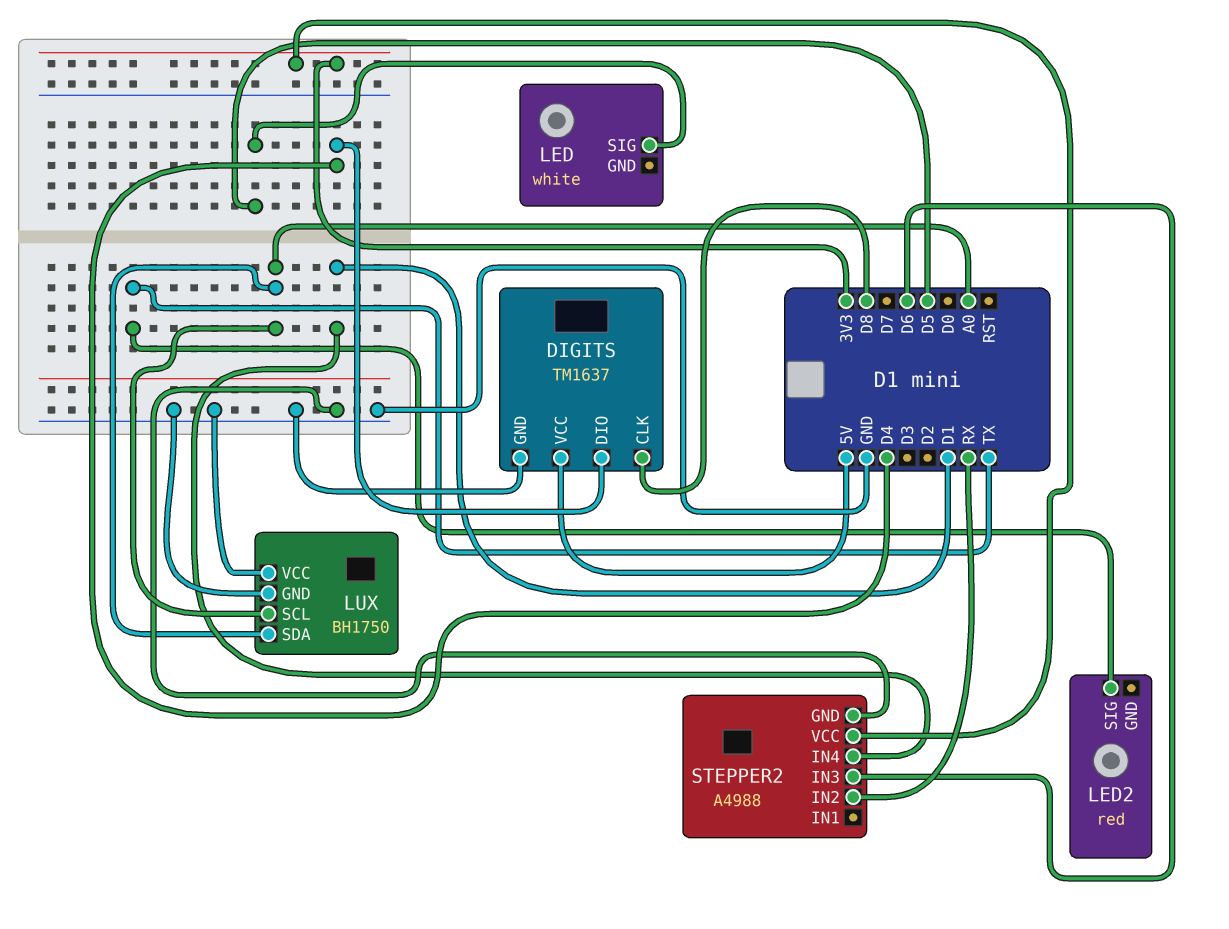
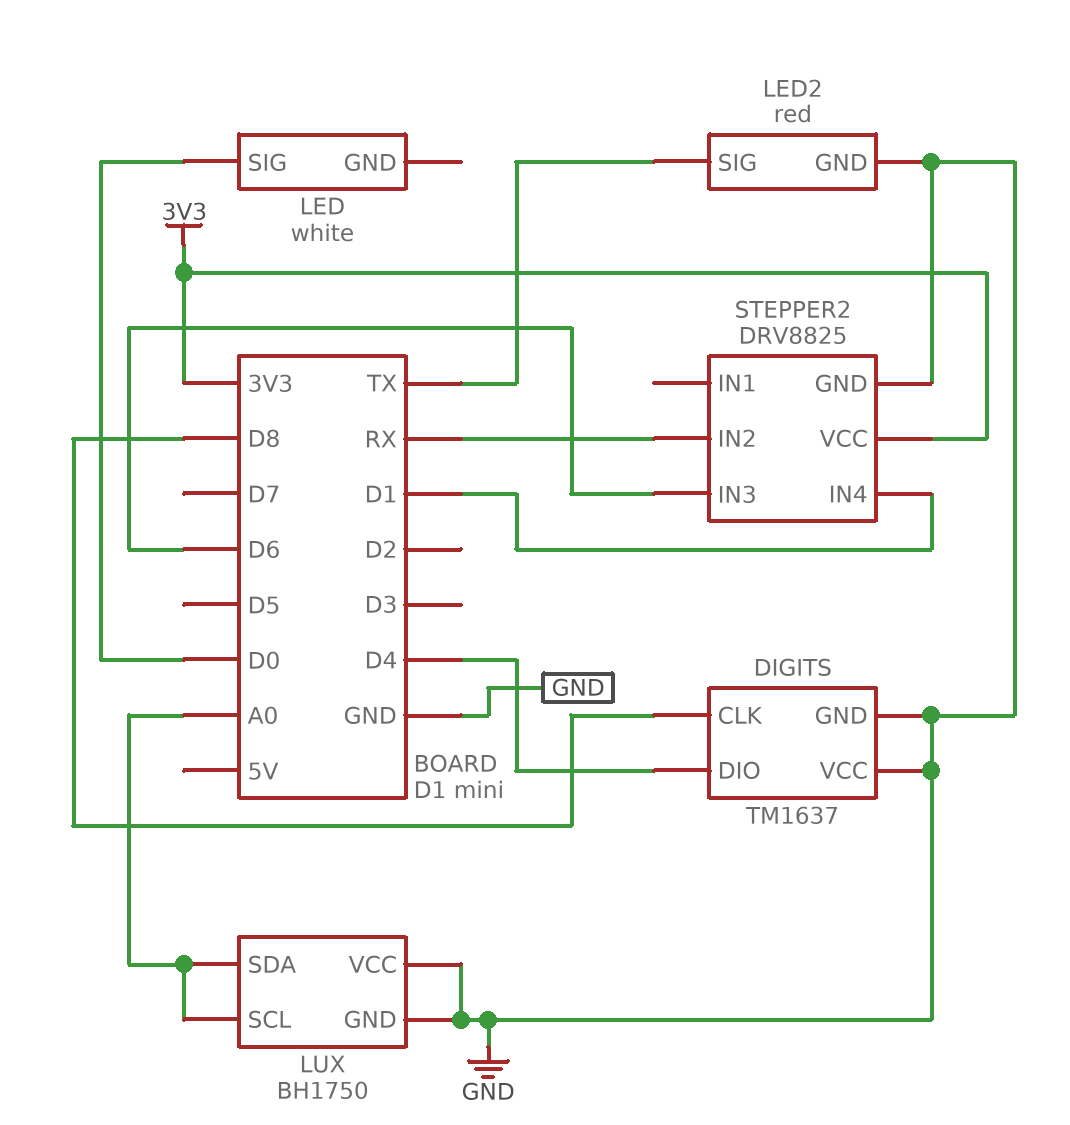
DIGITS pin VCC: 5V -> GND
LED pin SIG: D5 -> D0
LED2 pin GND: none -> GND
STEPPER2: A4988 -> DRV8825

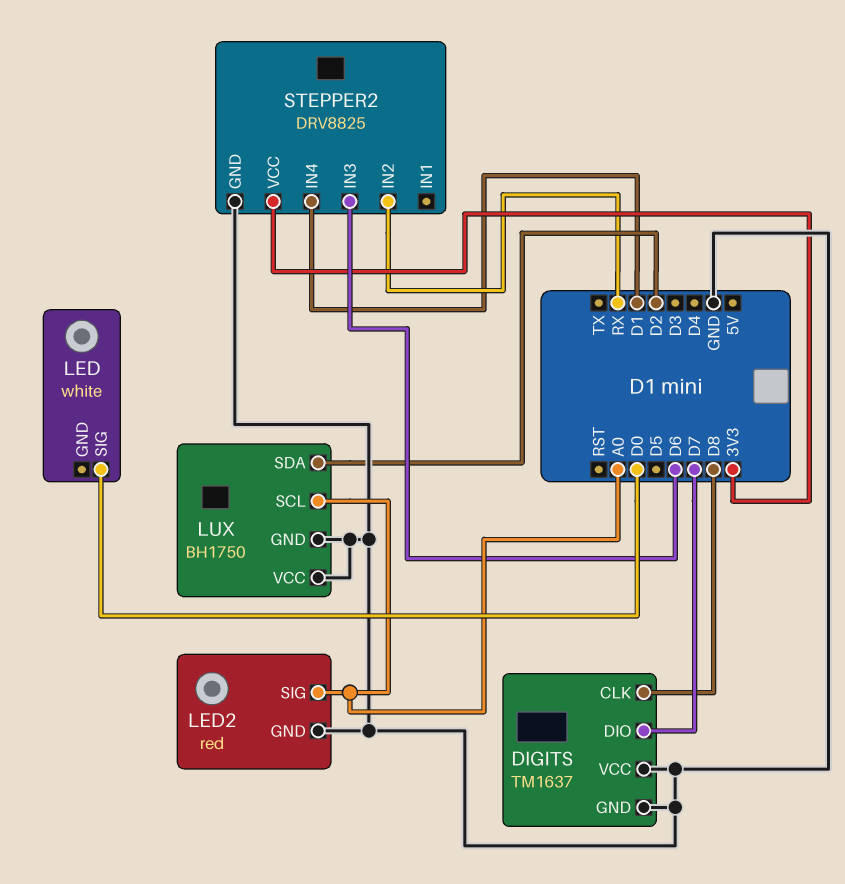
DIGITS pin DIO: D4 -> D7
LED2 pin SIG: TX -> A0
LUX pin SDA: A0 -> D2

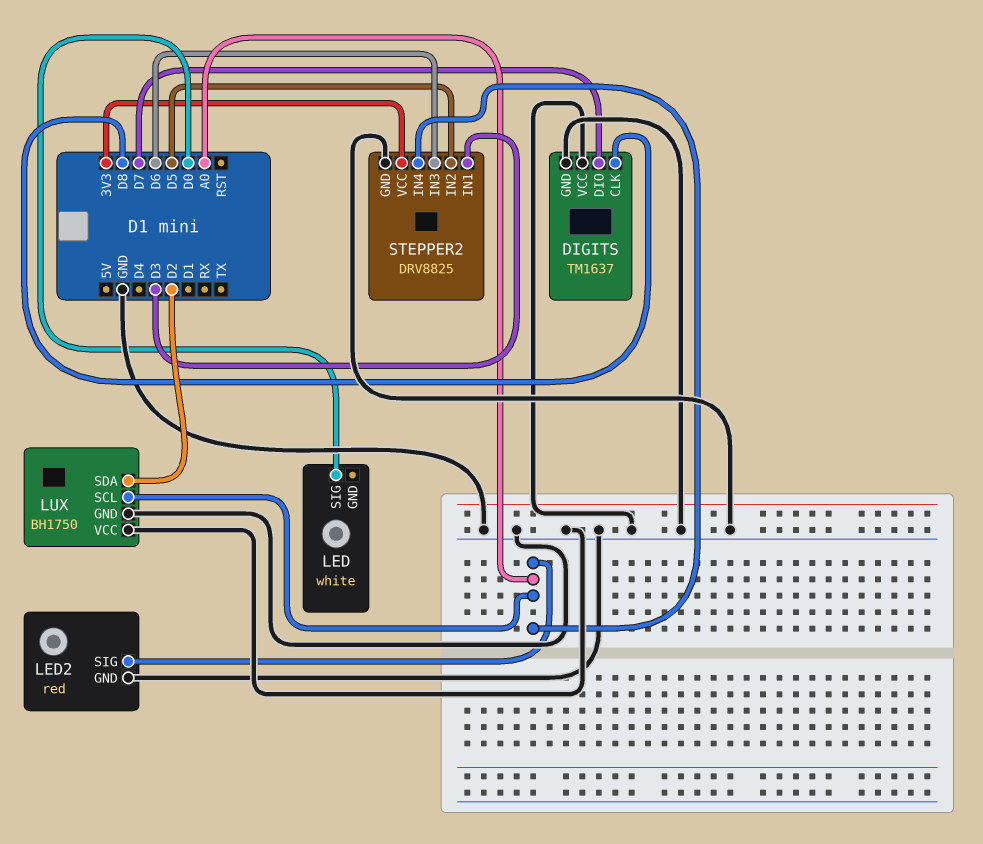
STEPPER2 pin IN1: none -> D3
STEPPER2 pin IN2: RX -> D5
STEPPER2 pin IN4: D1 -> A0

